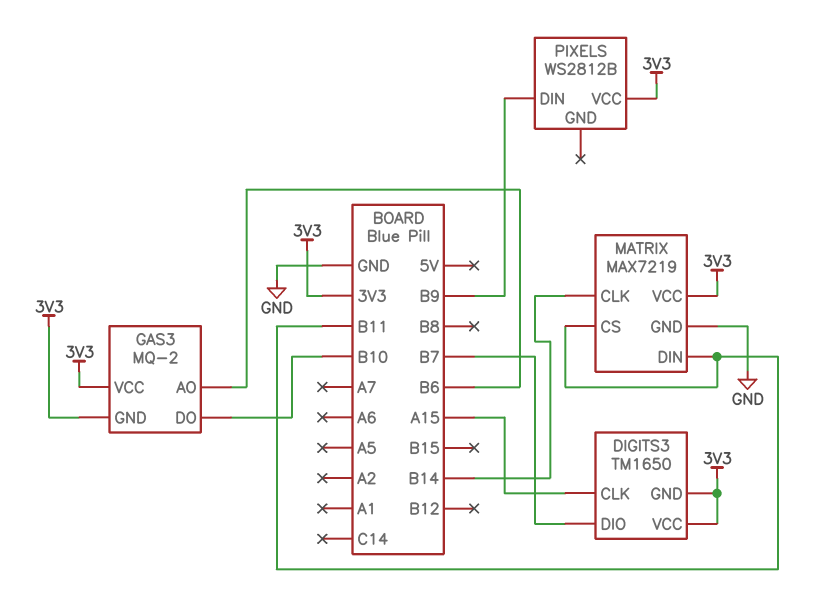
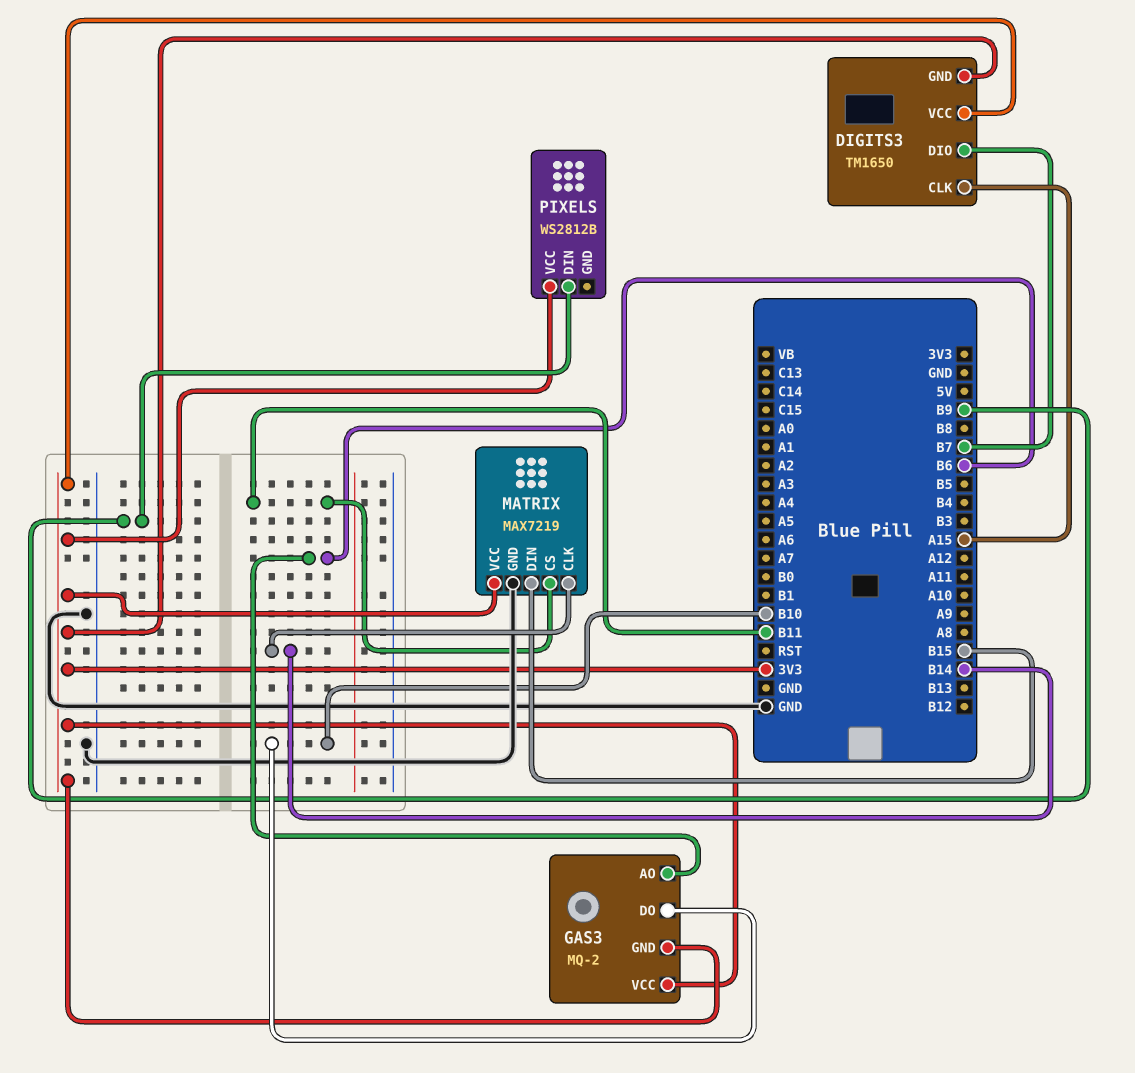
MATRIX pin DIN: B11 -> B15

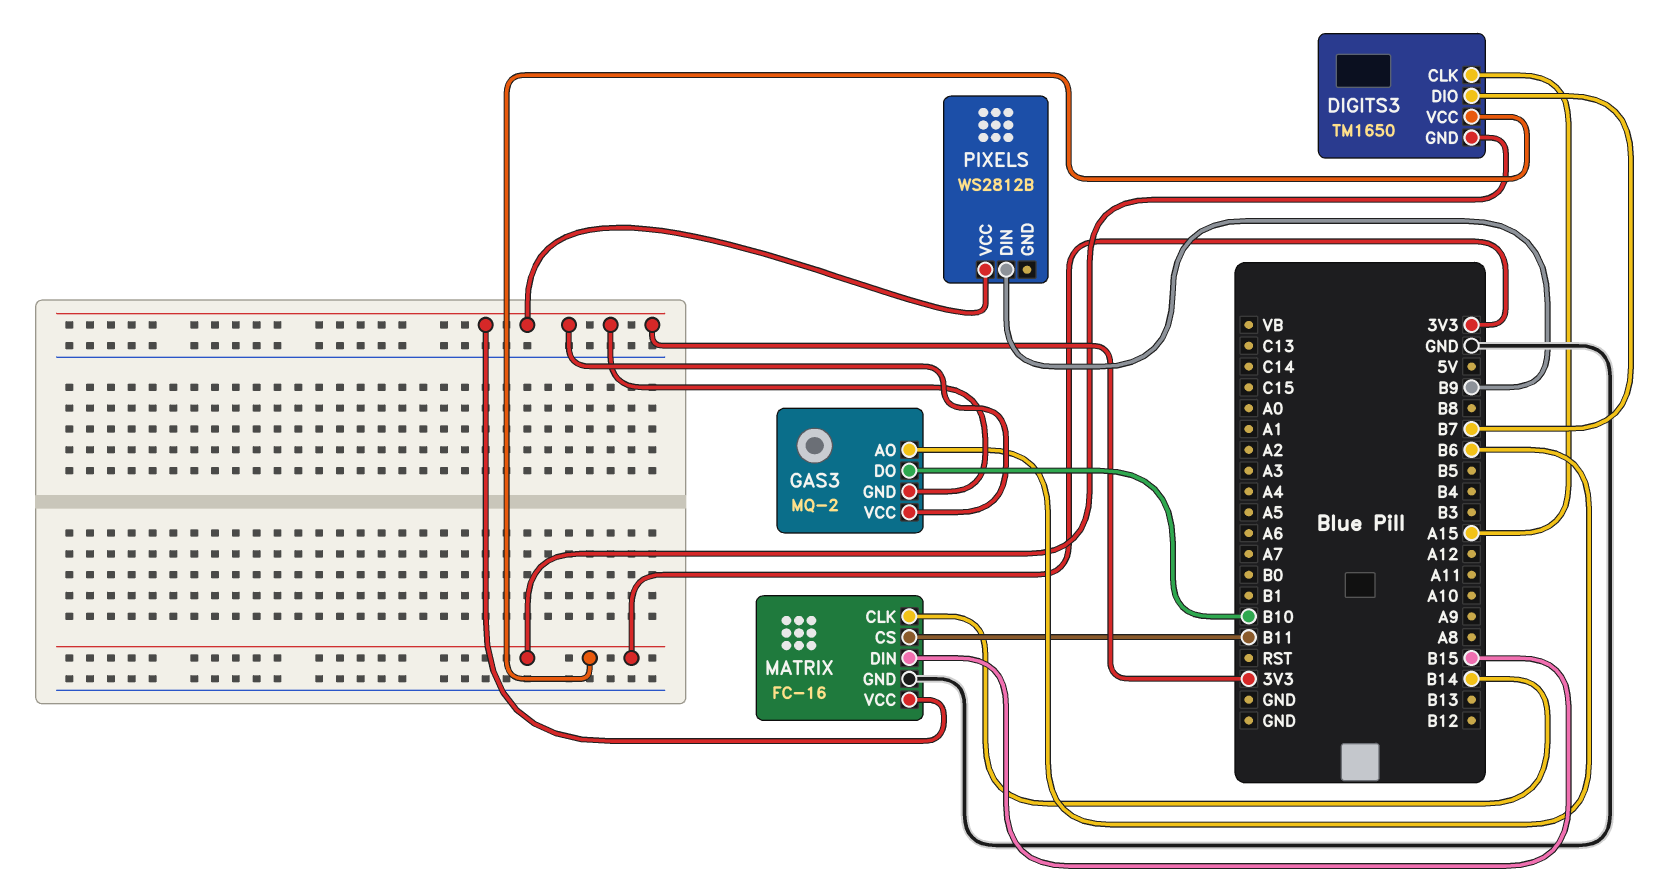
MATRIX: MAX7219 -> FC-16

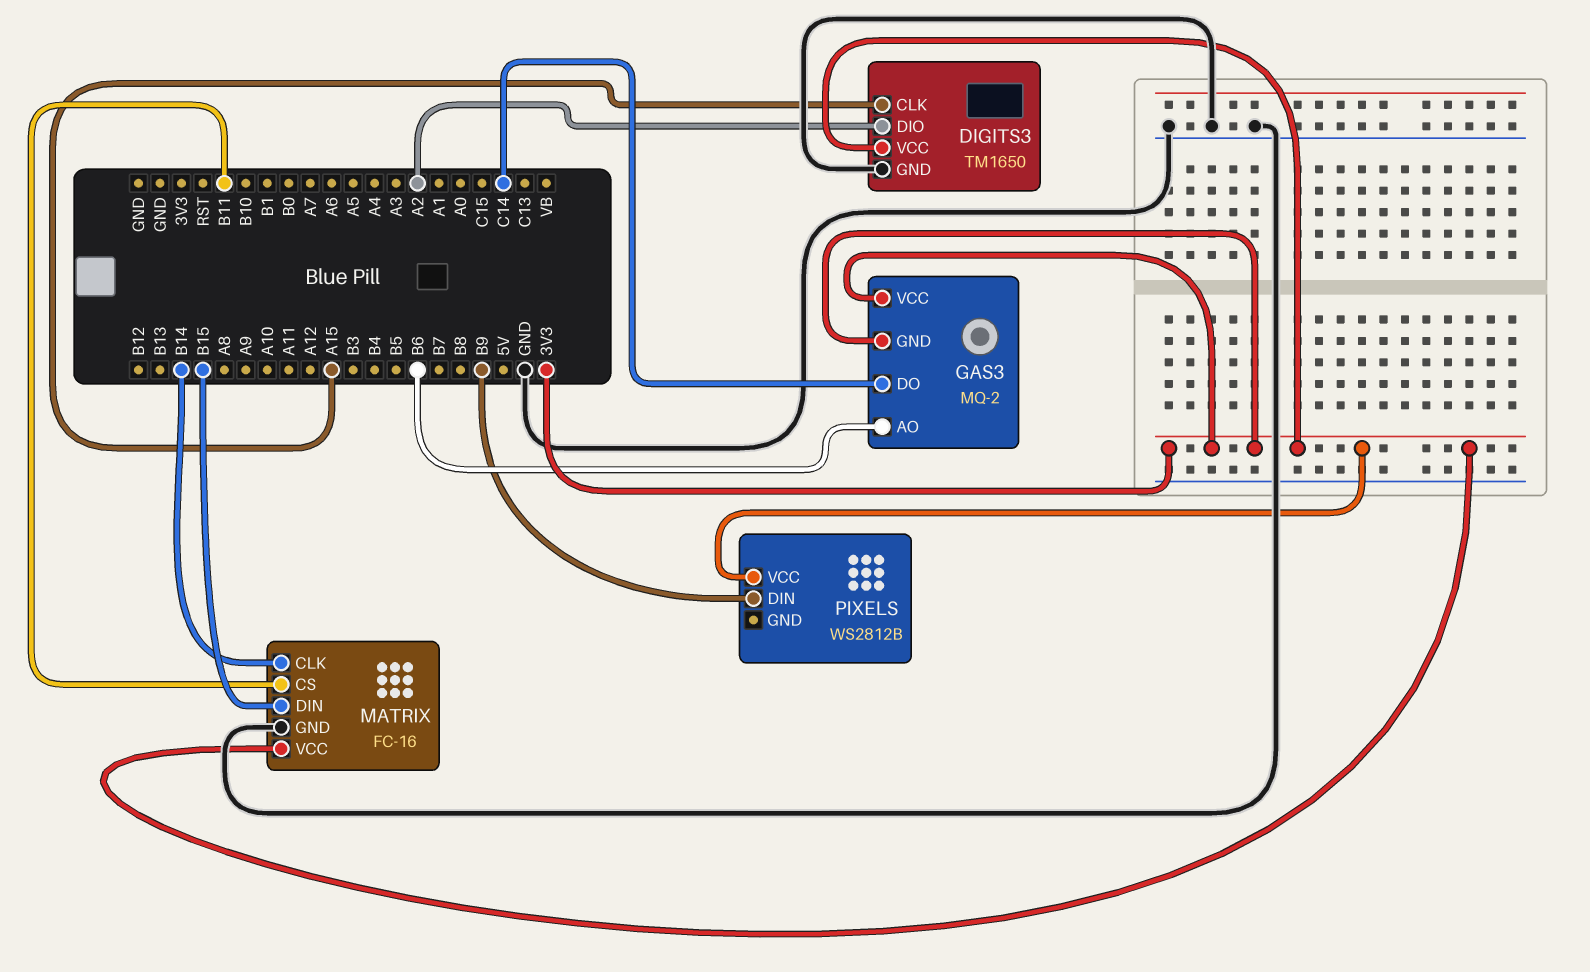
DIGITS3 pin DIO: B7 -> A2
DIGITS3 pin GND: 3V3 -> GND
GAS3 pin DO: B10 -> C14

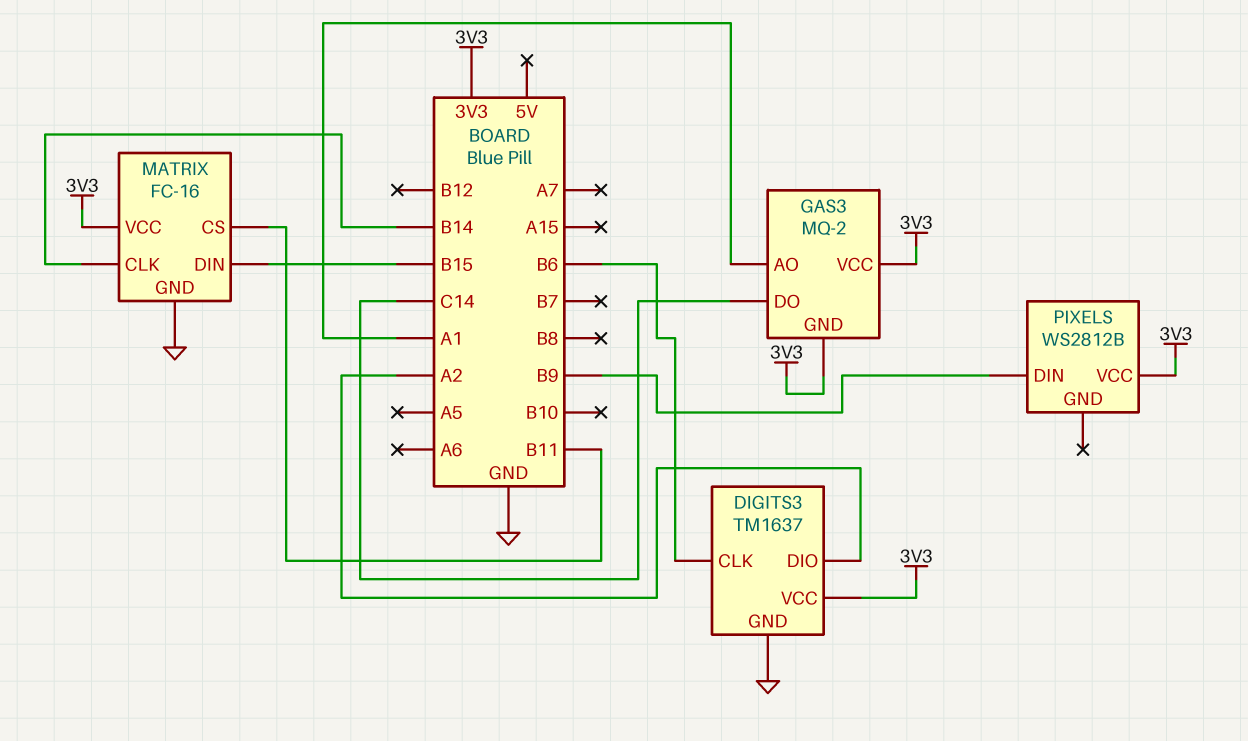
DIGITS3: TM1650 -> TM1637
DIGITS3 pin CLK: A15 -> B6
GAS3 pin AO: B6 -> A1

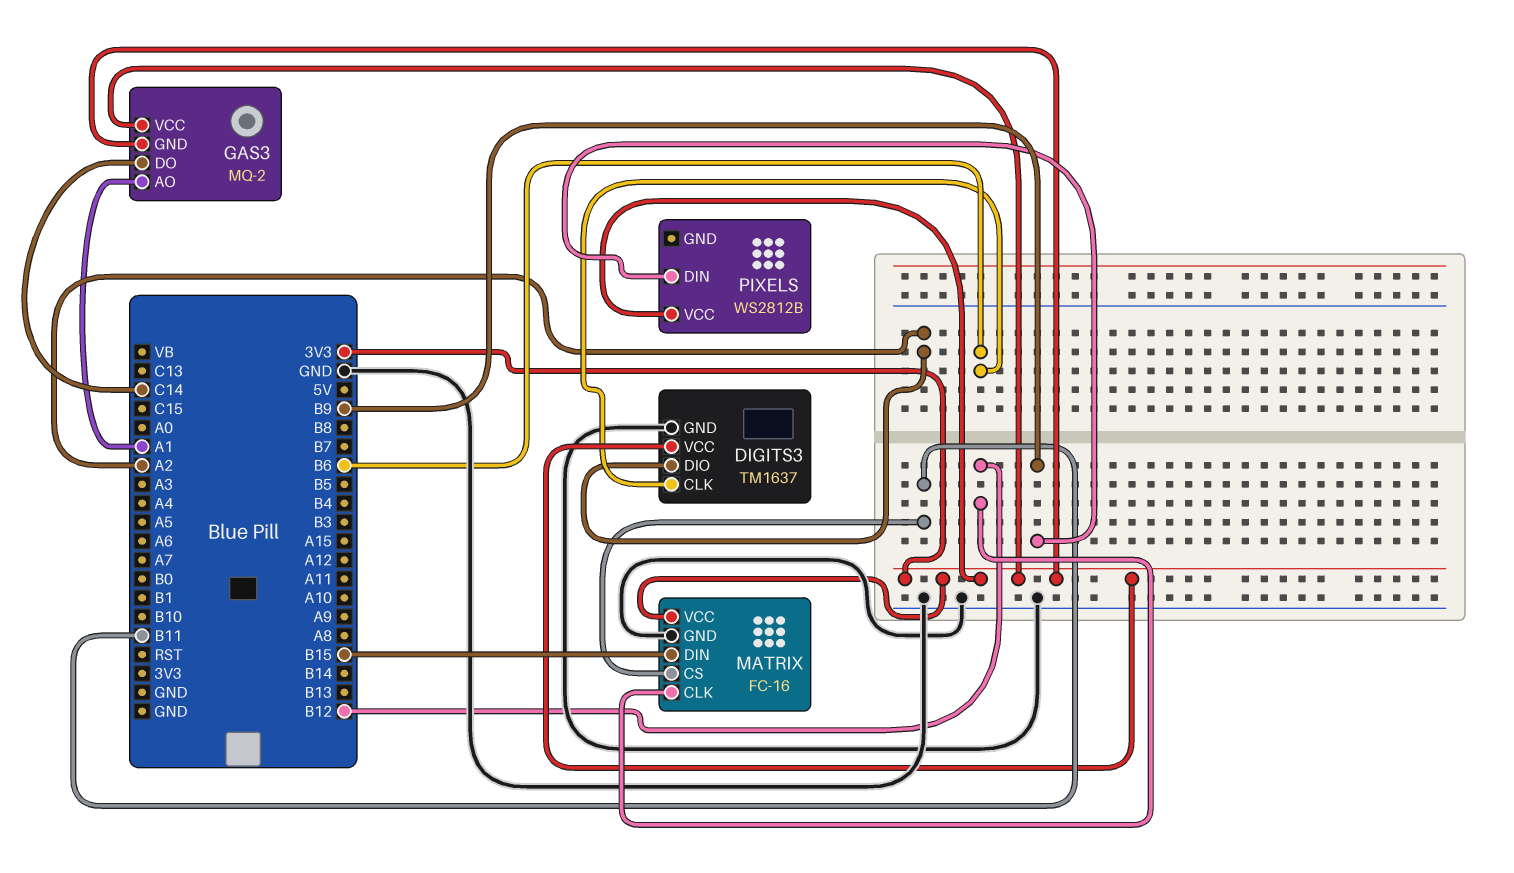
MATRIX pin CLK: B14 -> B12

